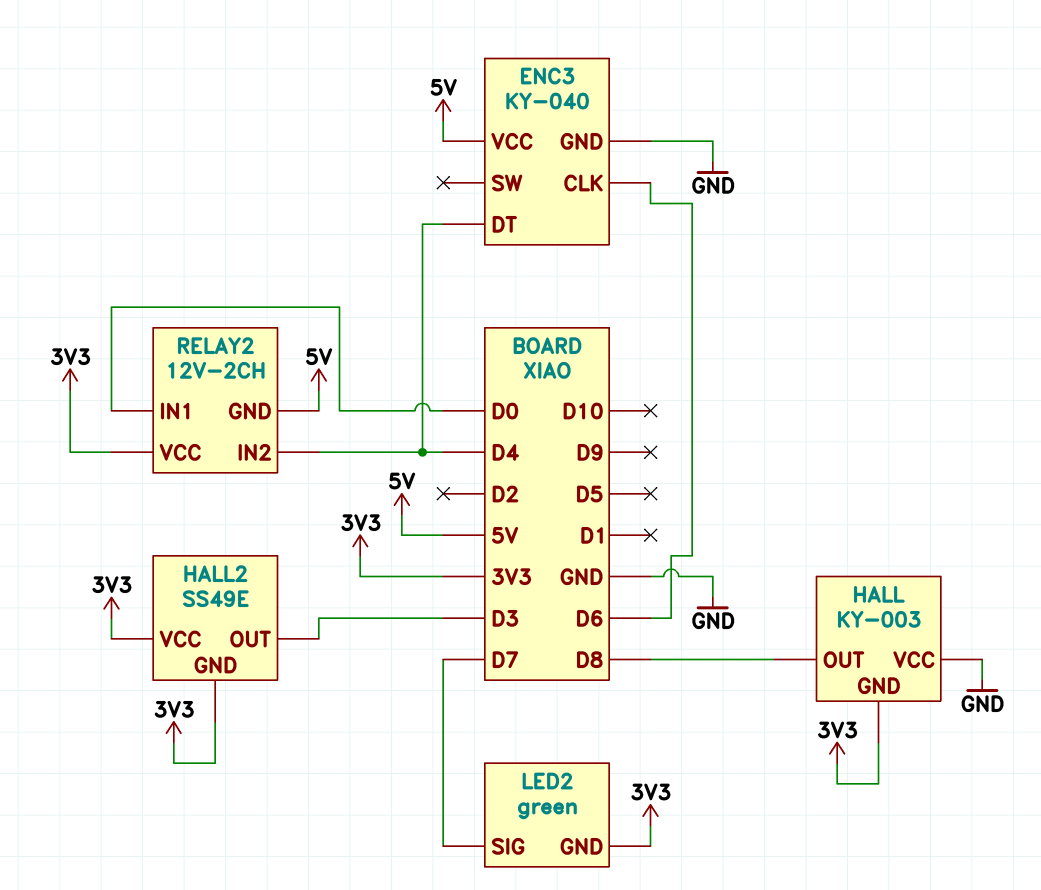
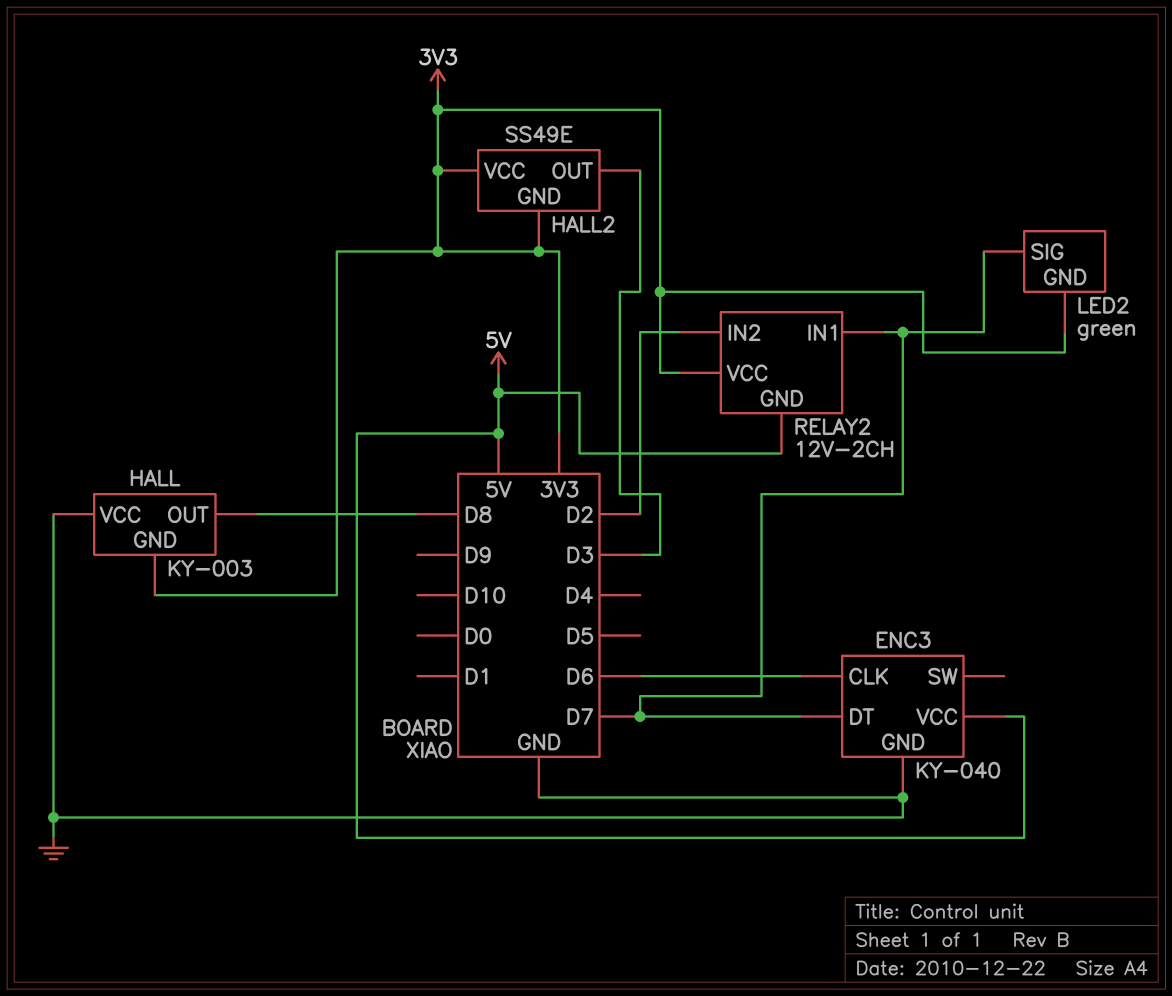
ENC3 pin DT: D4 -> D7
RELAY2 pin IN1: D0 -> D7
RELAY2 pin IN2: D4 -> D2

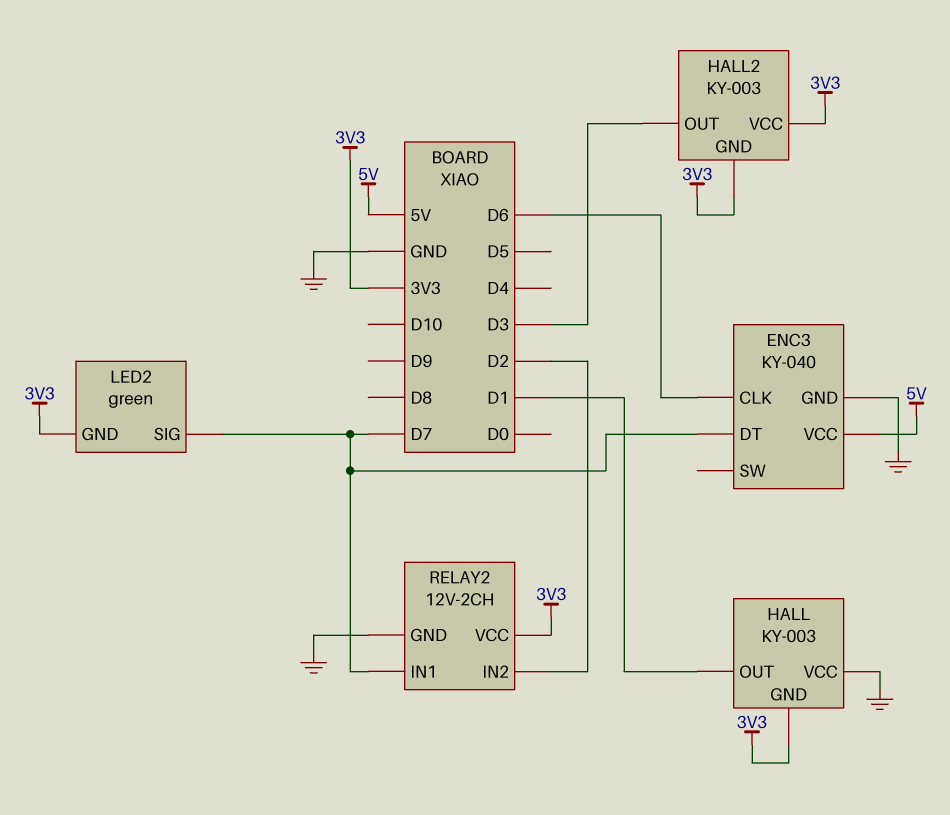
HALL pin OUT: D8 -> D1
HALL2: SS49E -> KY-003
RELAY2 pin GND: 5V -> GND

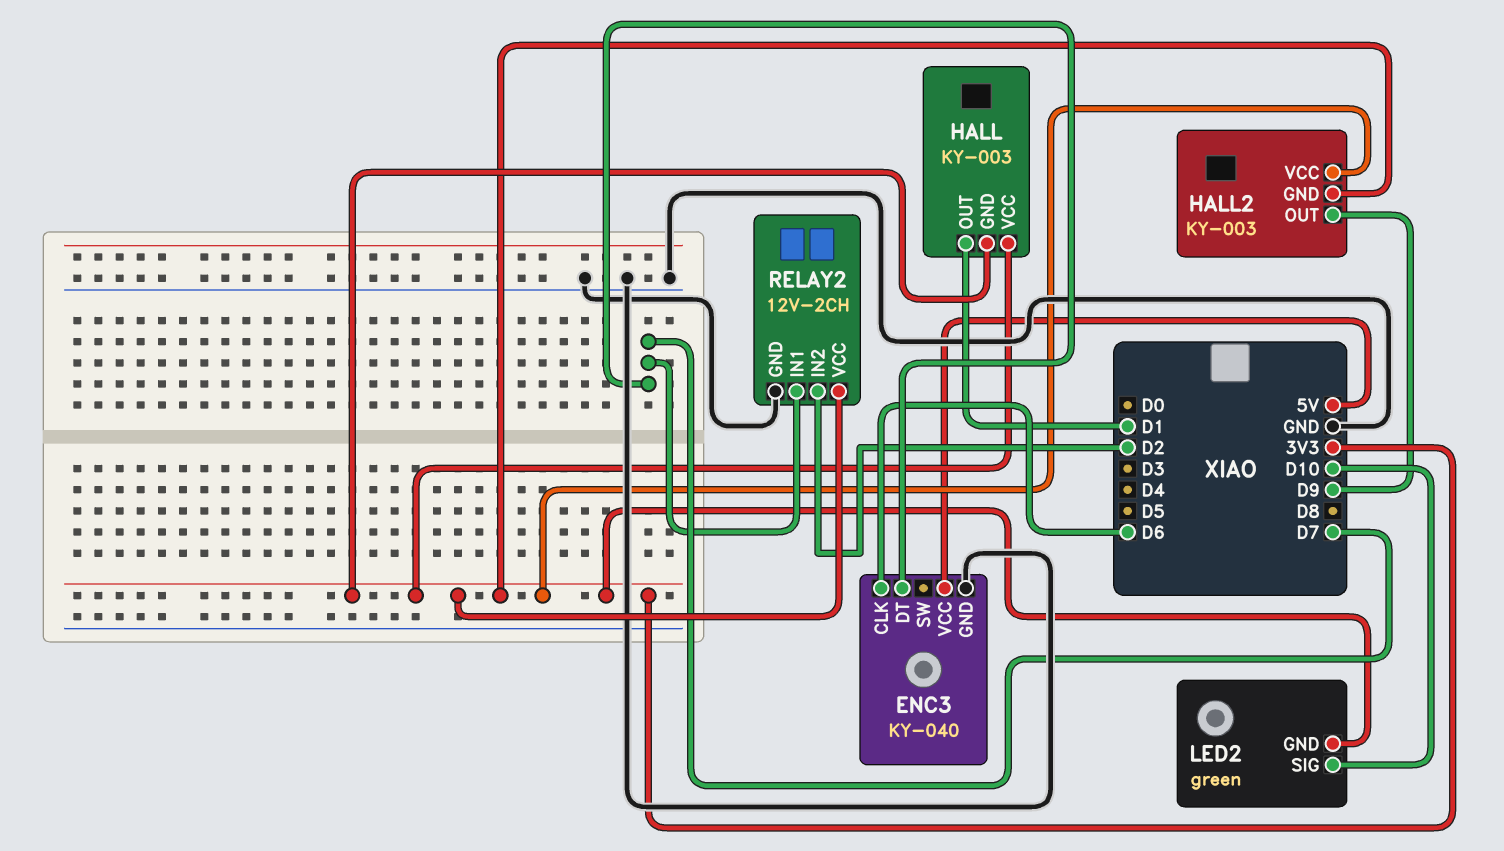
HALL pin VCC: GND -> 3V3
HALL2 pin OUT: D3 -> D9
LED2 pin SIG: D7 -> D10

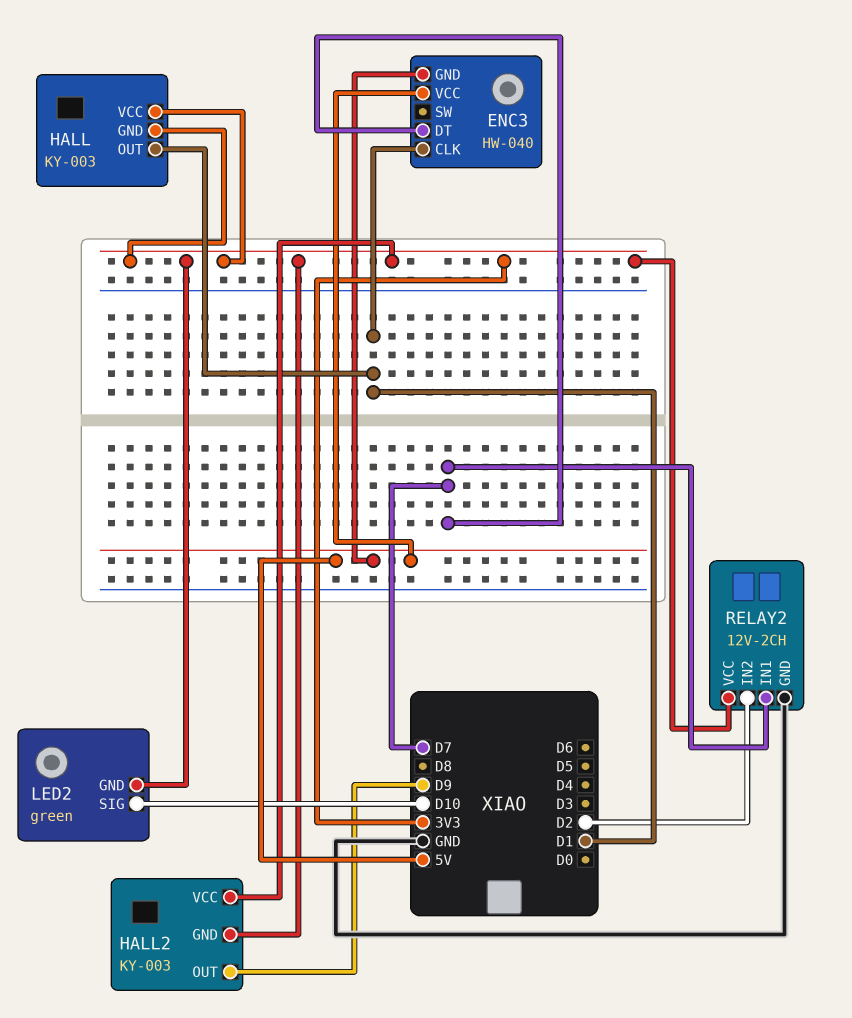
ENC3: KY-040 -> HW-040
ENC3 pin CLK: D6 -> D1
ENC3 pin GND: GND -> 5V

